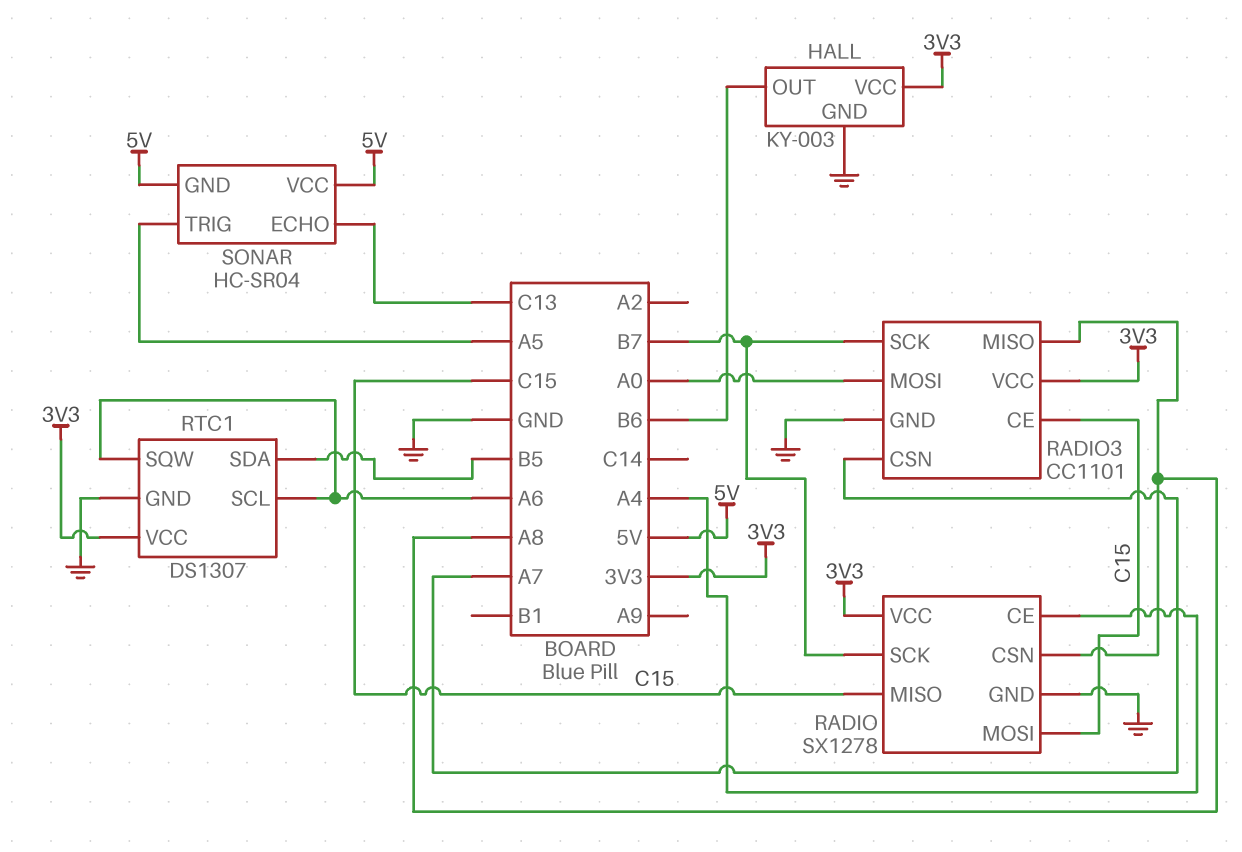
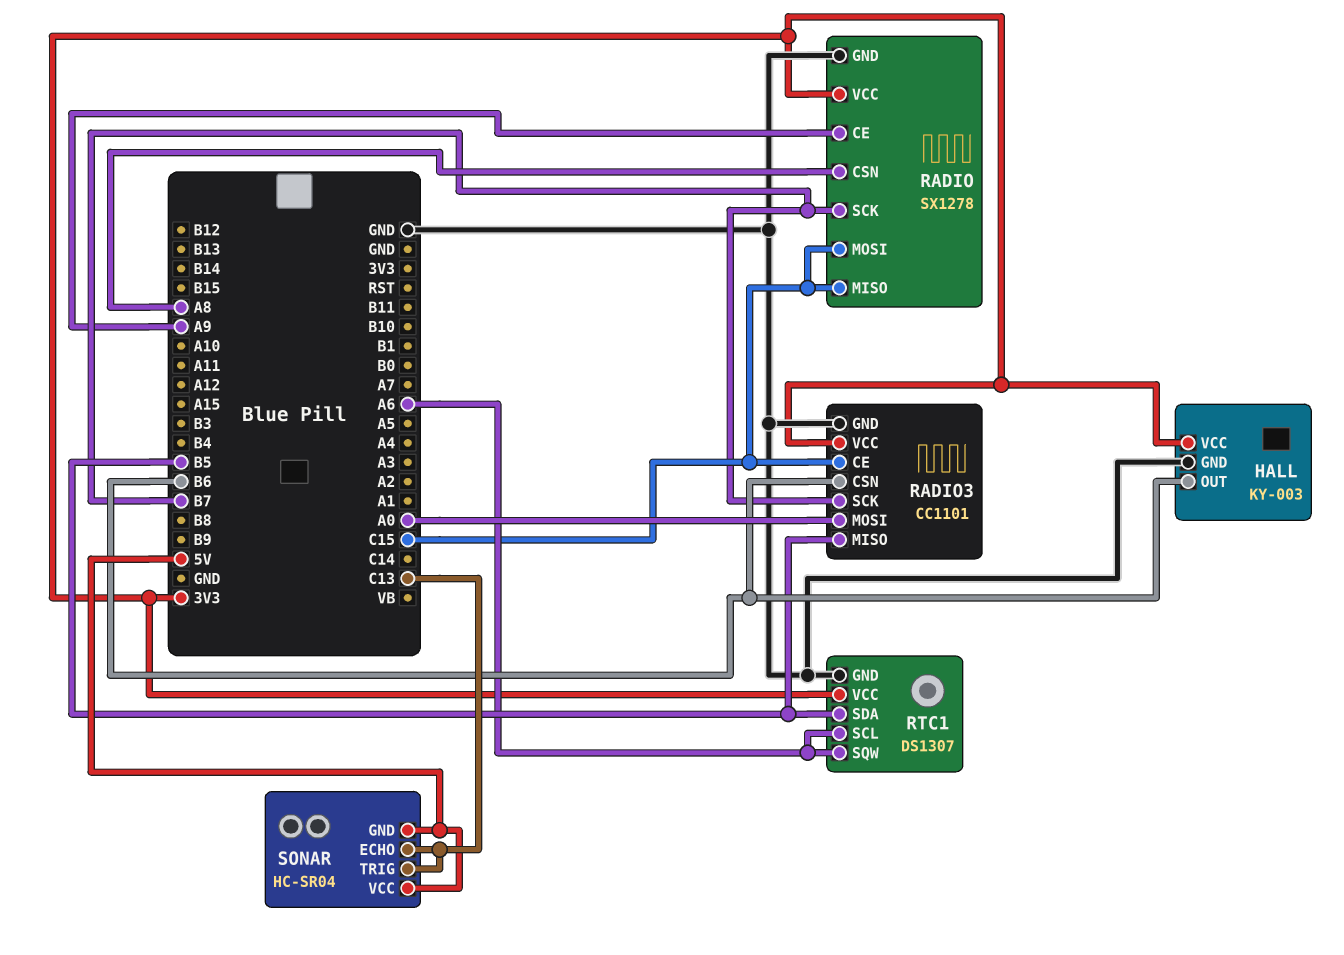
RADIO pin CE: A4 -> A9
RADIO3 pin CSN: A7 -> B6
RADIO3 pin MISO: A8 -> B5
SONAR pin TRIG: A5 -> C13

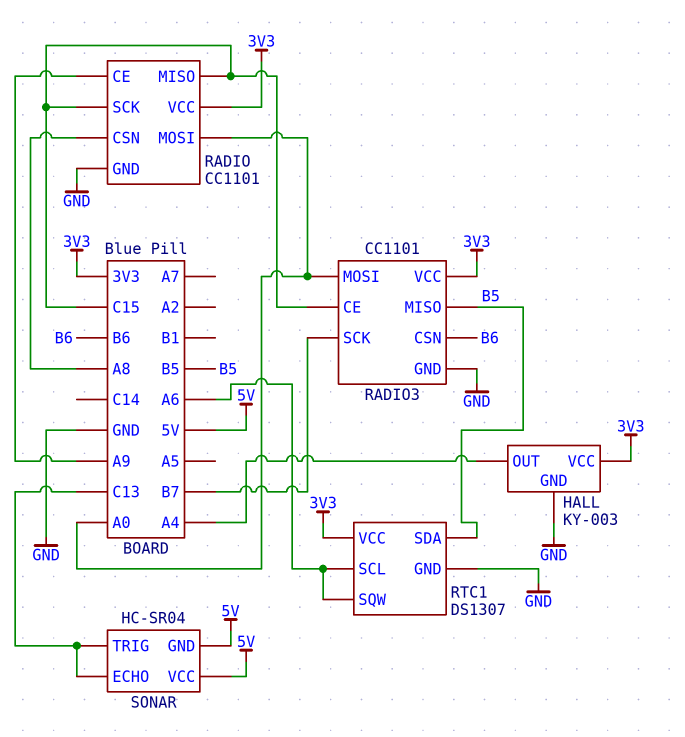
HALL pin OUT: B6 -> A4
RADIO: SX1278 -> CC1101
RADIO pin MOSI: C15 -> A0
RADIO pin SCK: B7 -> C15

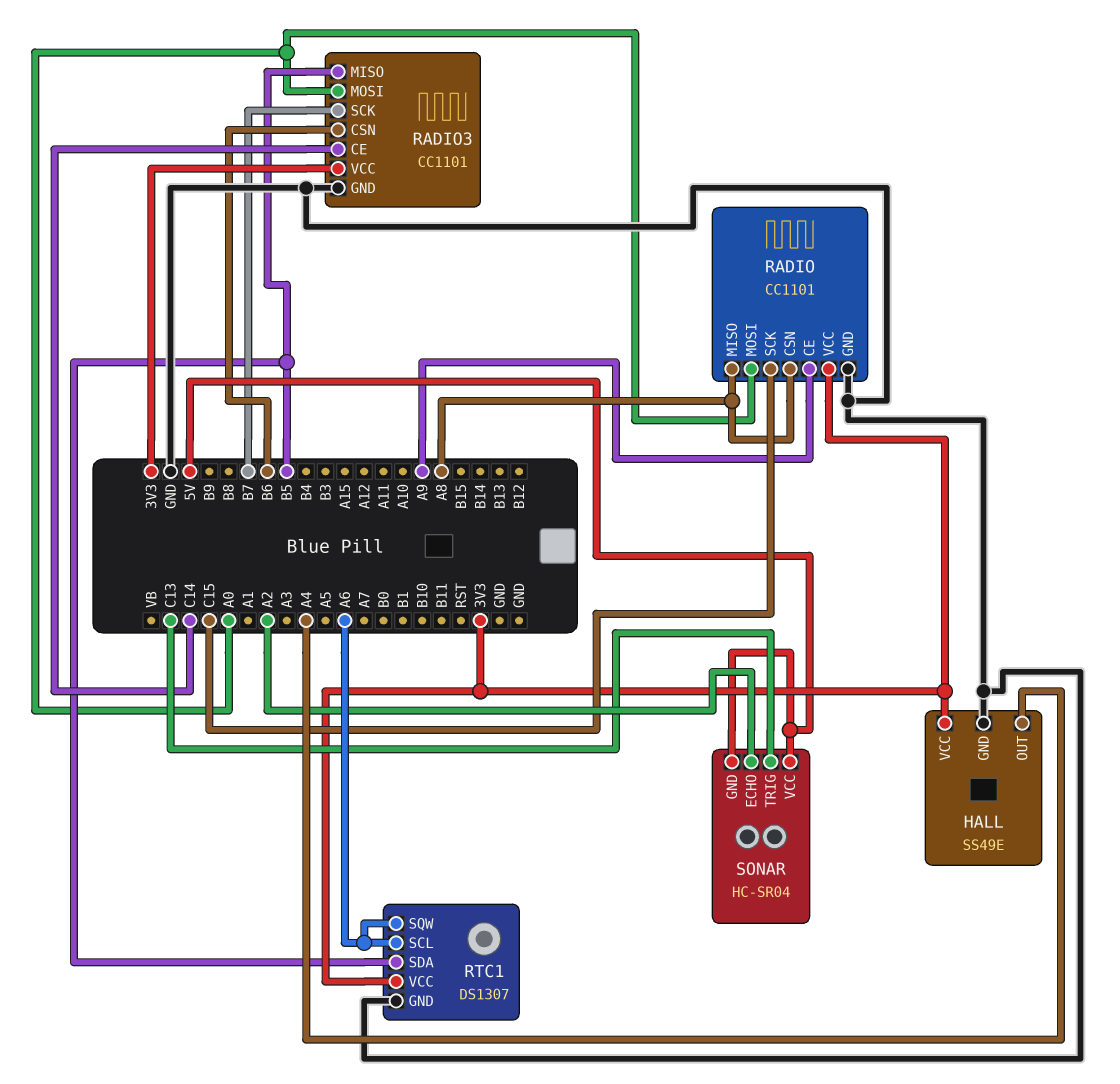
HALL: KY-003 -> SS49E
RADIO pin MISO: C15 -> A8
RADIO3 pin CE: C15 -> C14
SONAR pin ECHO: C13 -> A2

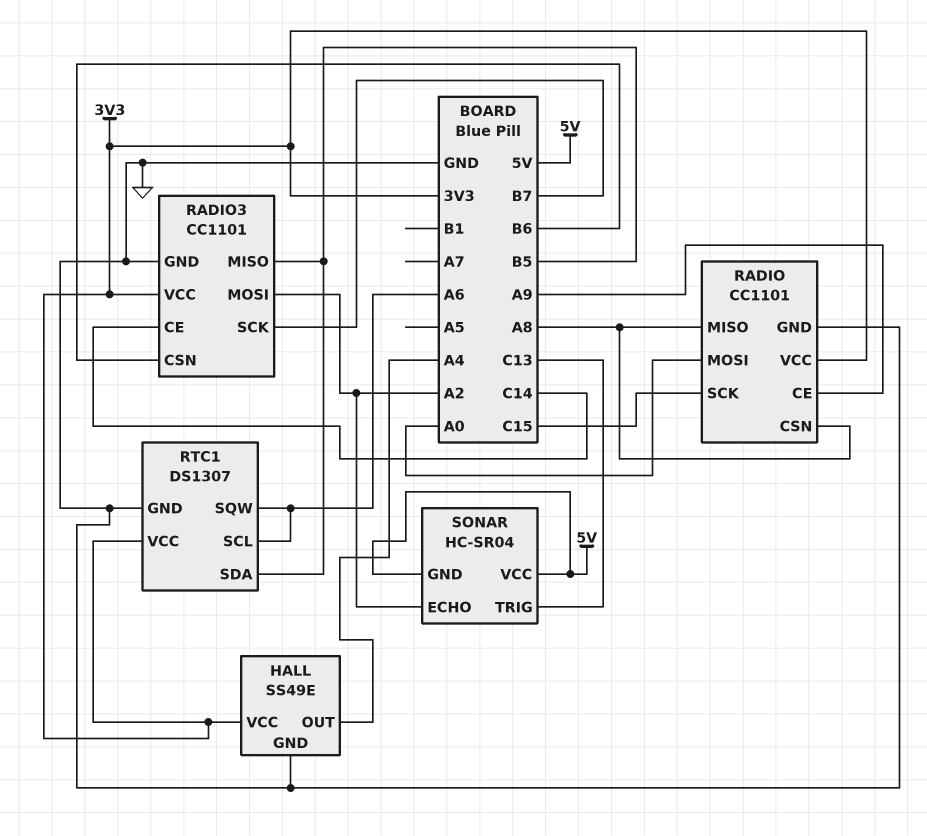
RADIO3 pin MOSI: A0 -> A2

